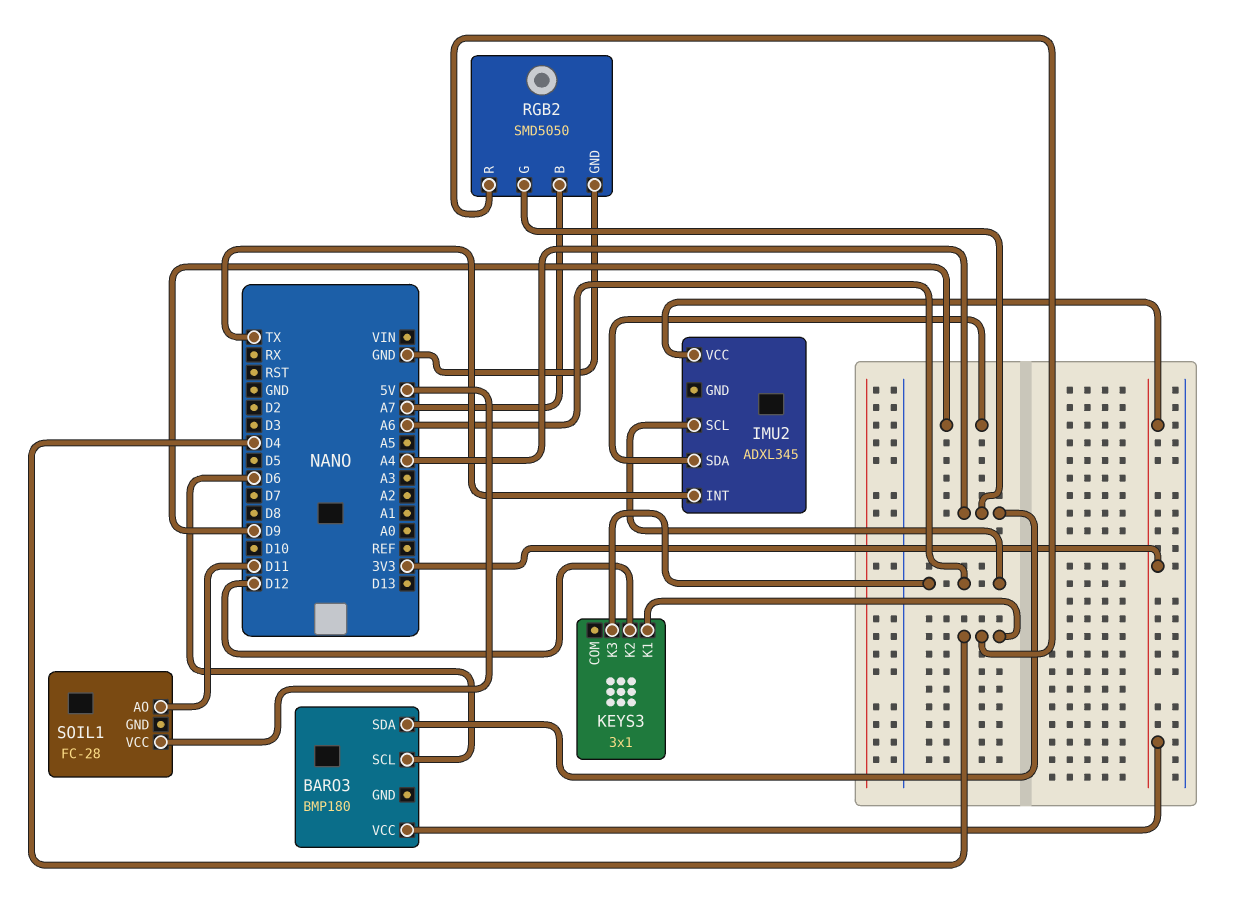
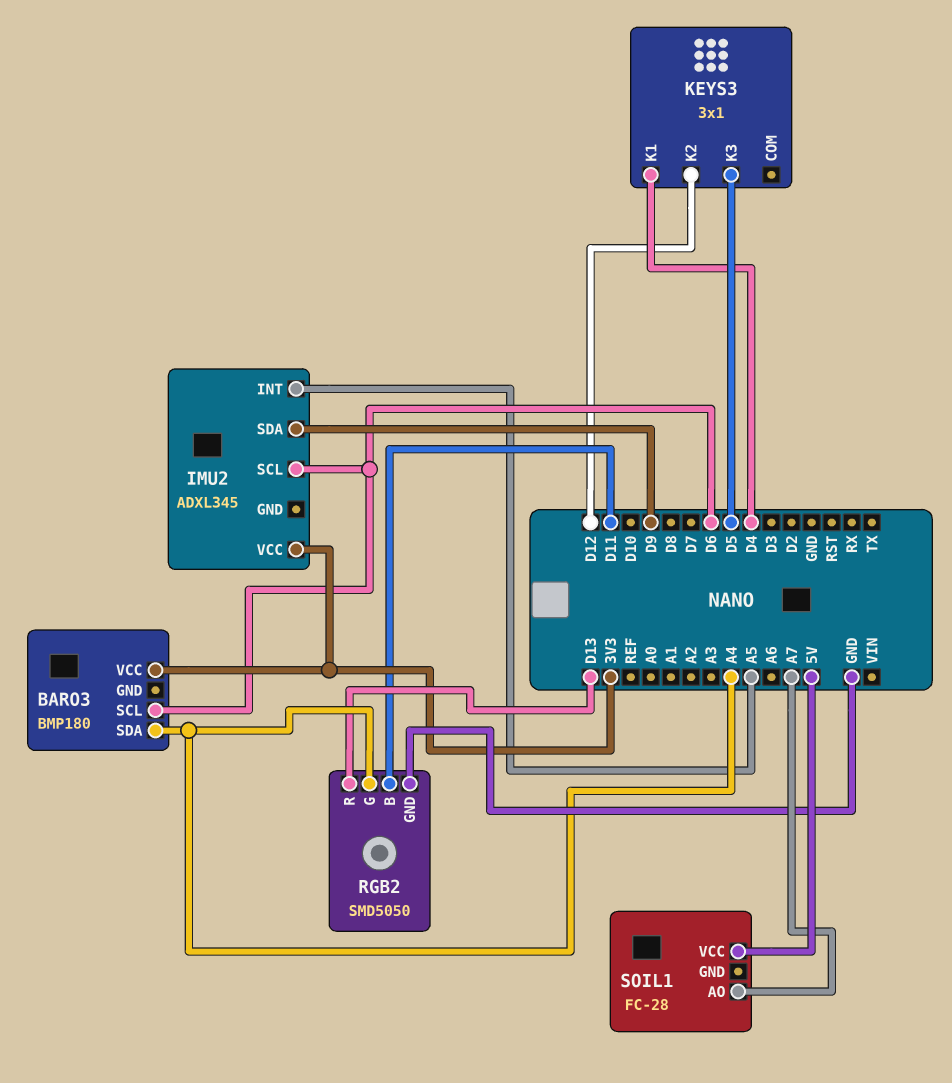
IMU2 pin INT: TX -> A5
IMU2 pin SCL: A6 -> D6
KEYS3 pin K3: A6 -> D5
RGB2 pin B: A7 -> D11
RGB2 pin R: D4 -> D13
SOIL1 pin AO: D11 -> A7

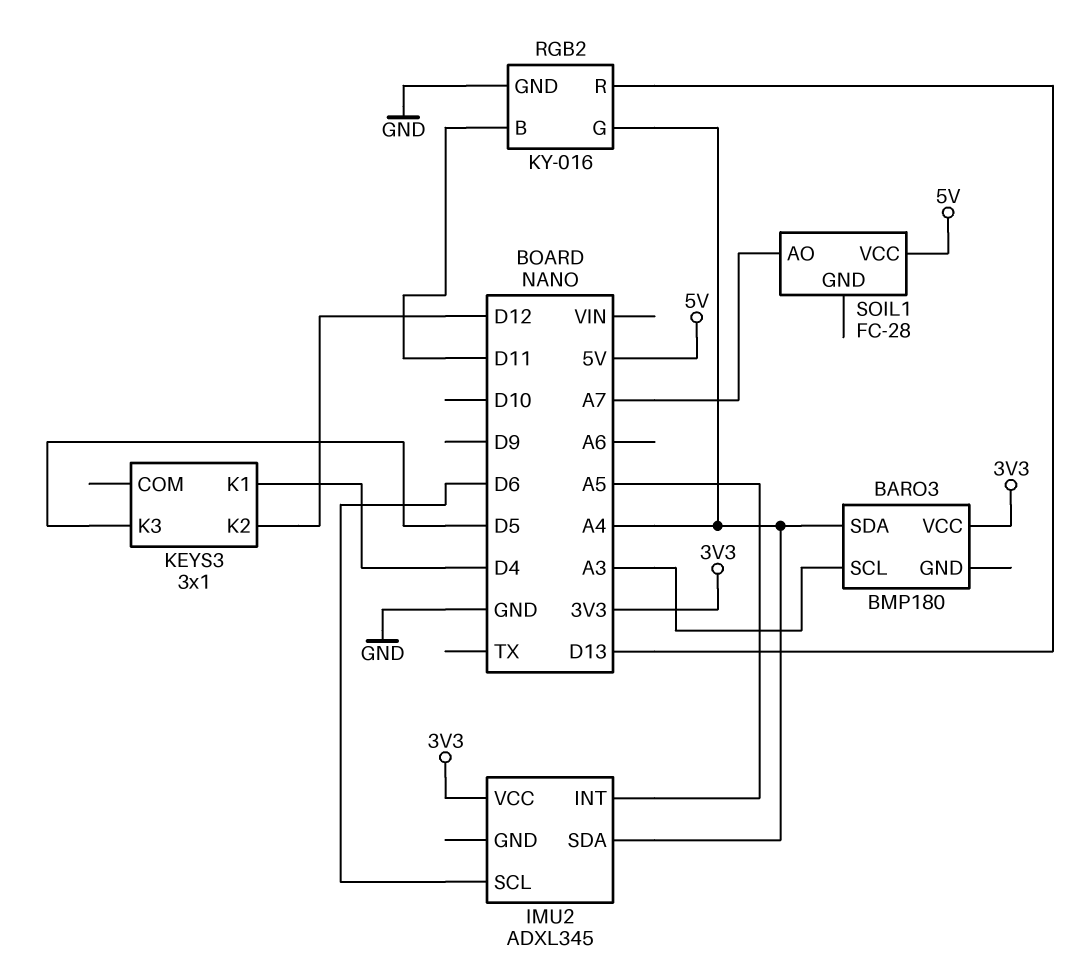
BARO3 pin SCL: D6 -> A3
IMU2 pin SDA: D9 -> A4
RGB2: SMD5050 -> KY-016

